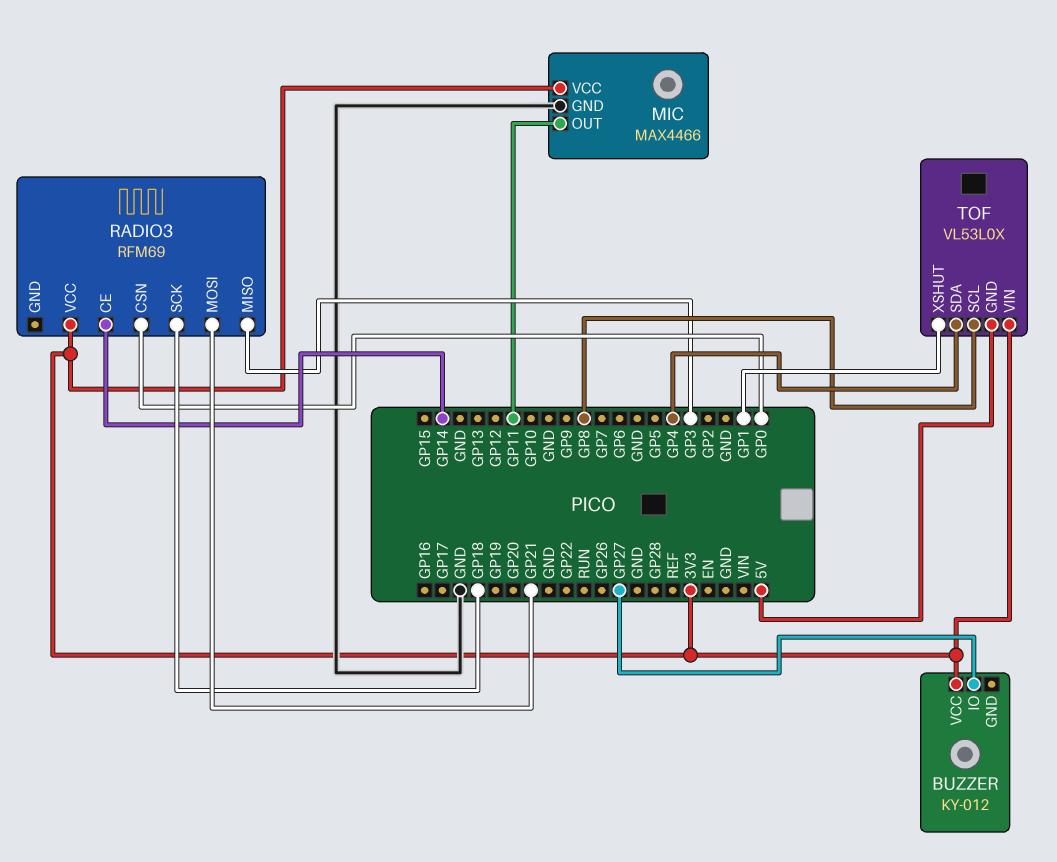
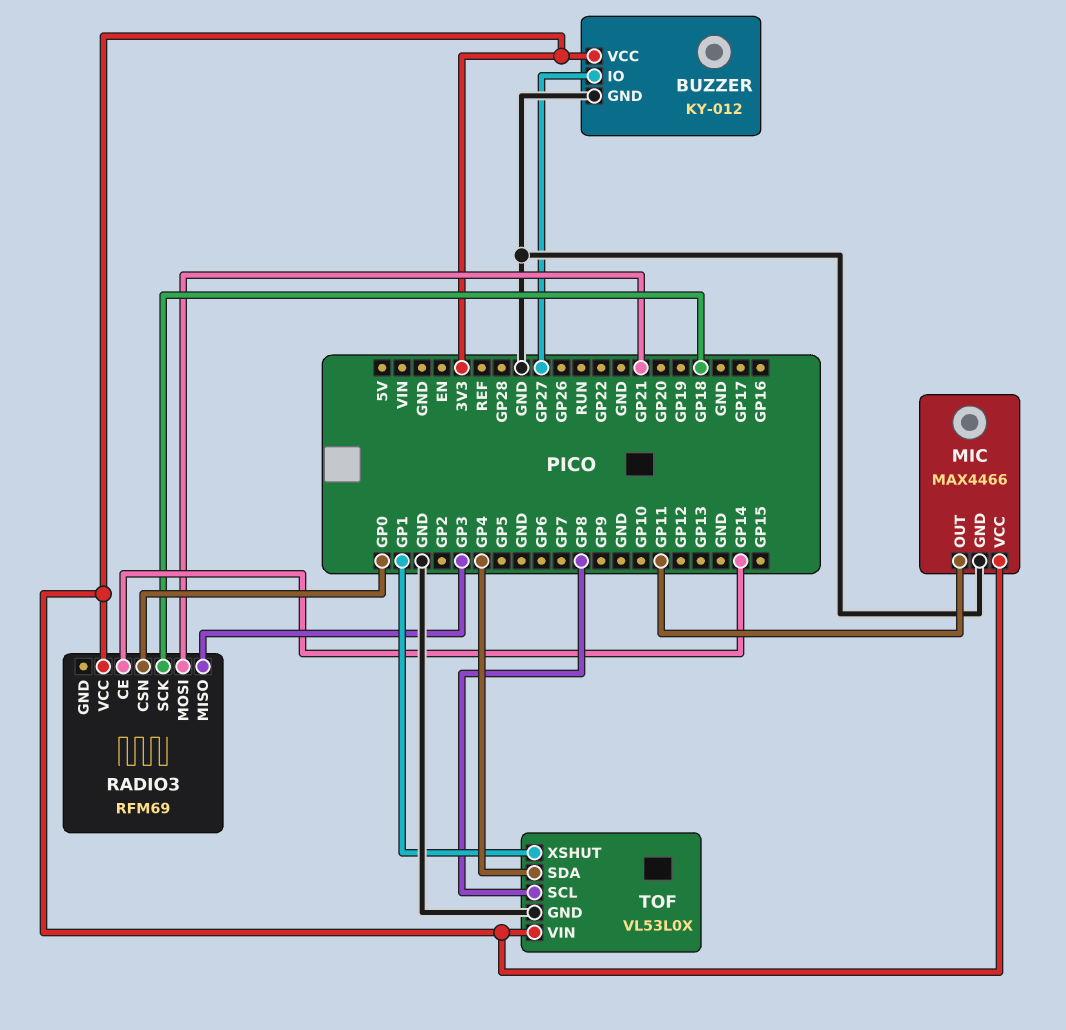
BUZZER pin GND: none -> GND
TOF pin GND: 5V -> GND

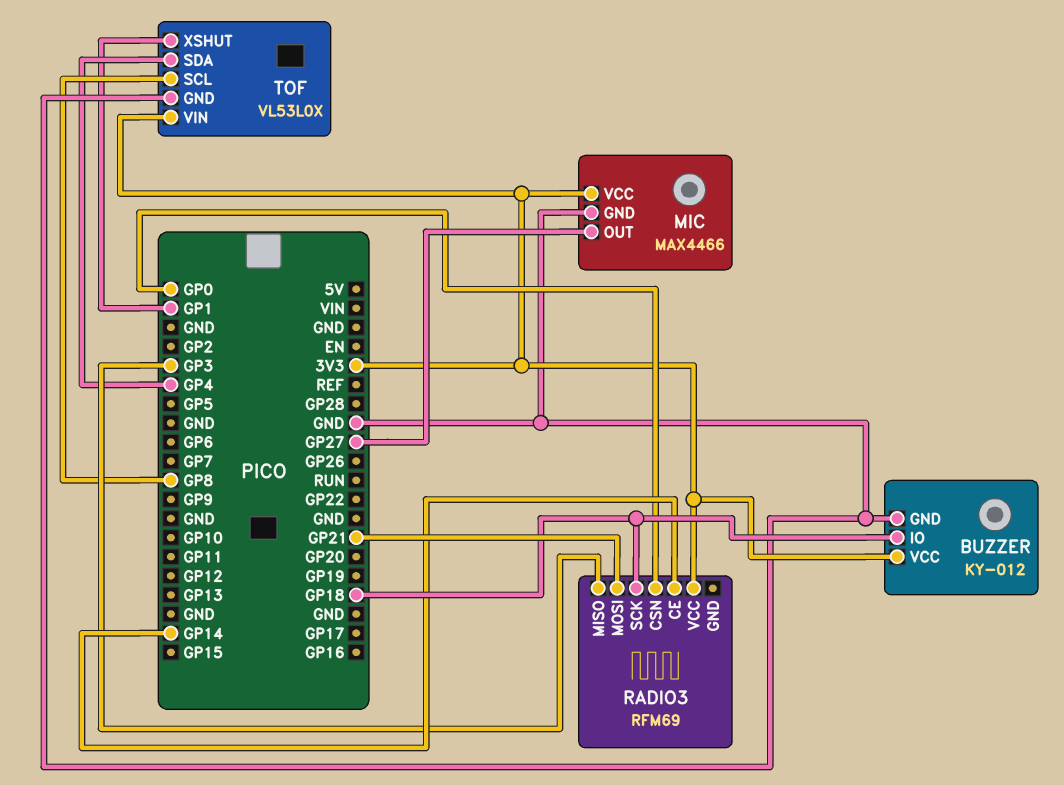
BUZZER pin IO: GP27 -> GP18
MIC pin OUT: GP11 -> GP27

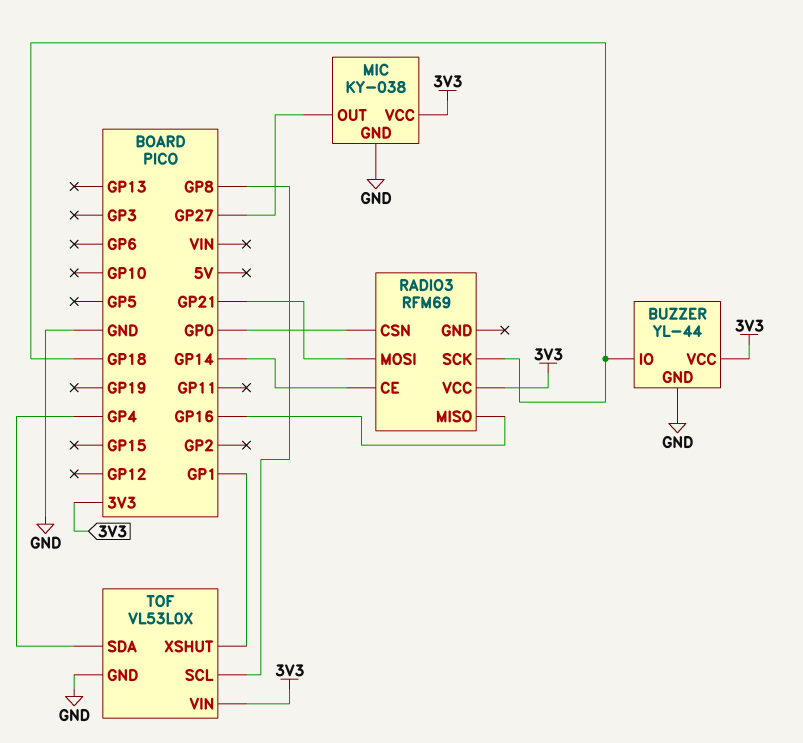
BUZZER: KY-012 -> YL-44
MIC: MAX4466 -> KY-038
RADIO3 pin MISO: GP3 -> GP16

